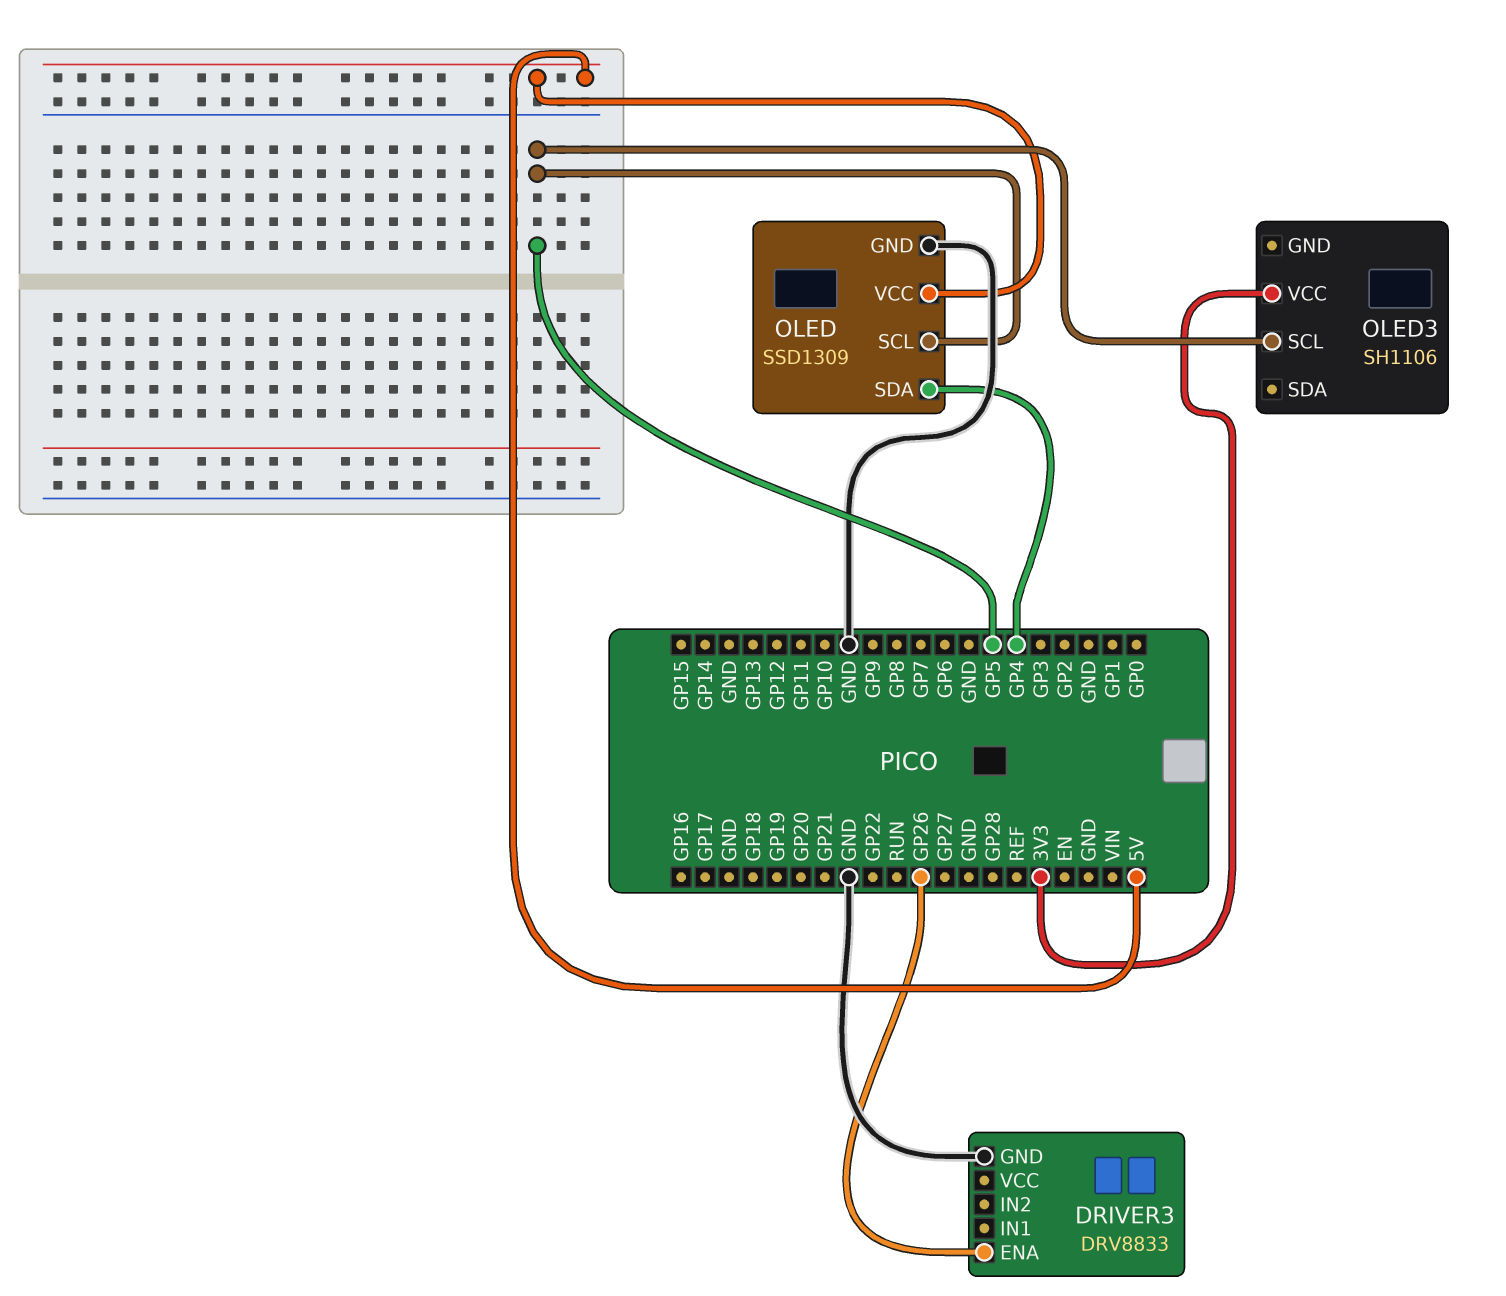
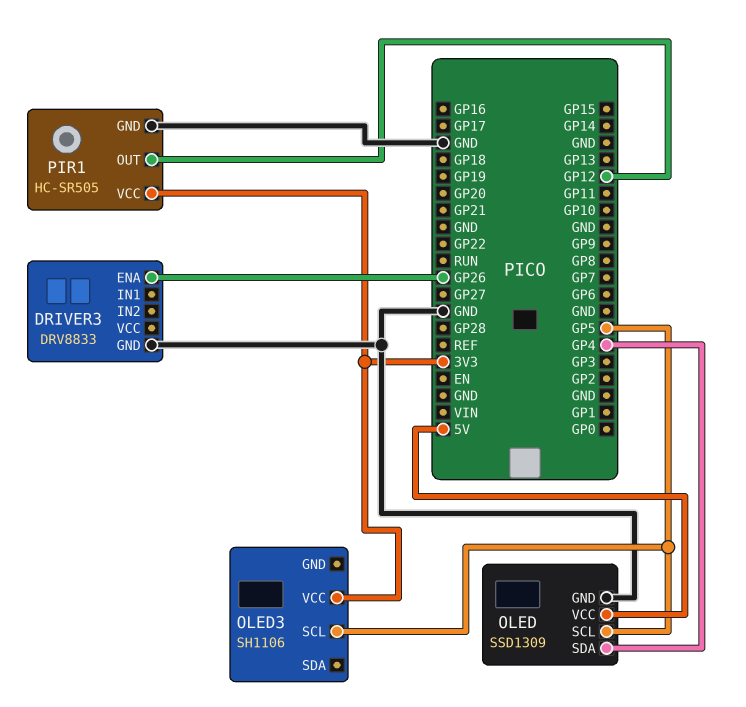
PIR1: none -> HC-SR505
PIR1 pin GND: none -> GND
PIR1 pin OUT: none -> GP12
PIR1 pin VCC: none -> 3V3

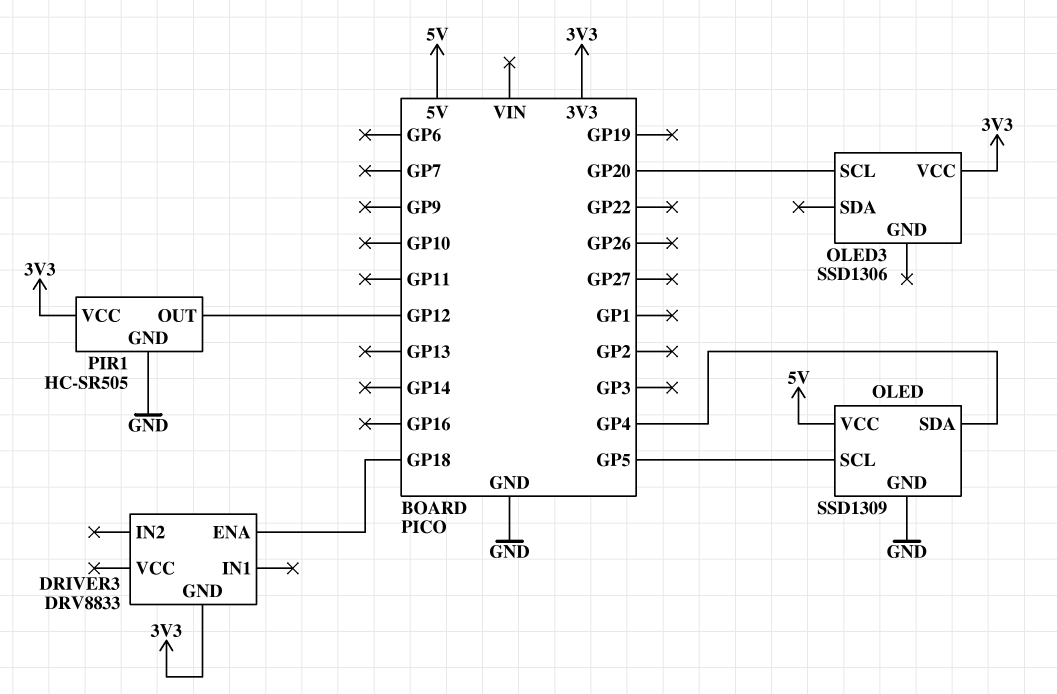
DRIVER3 pin ENA: GP26 -> GP18
DRIVER3 pin GND: GND -> 3V3
OLED3: SH1106 -> SSD1306
OLED3 pin SCL: GP5 -> GP20

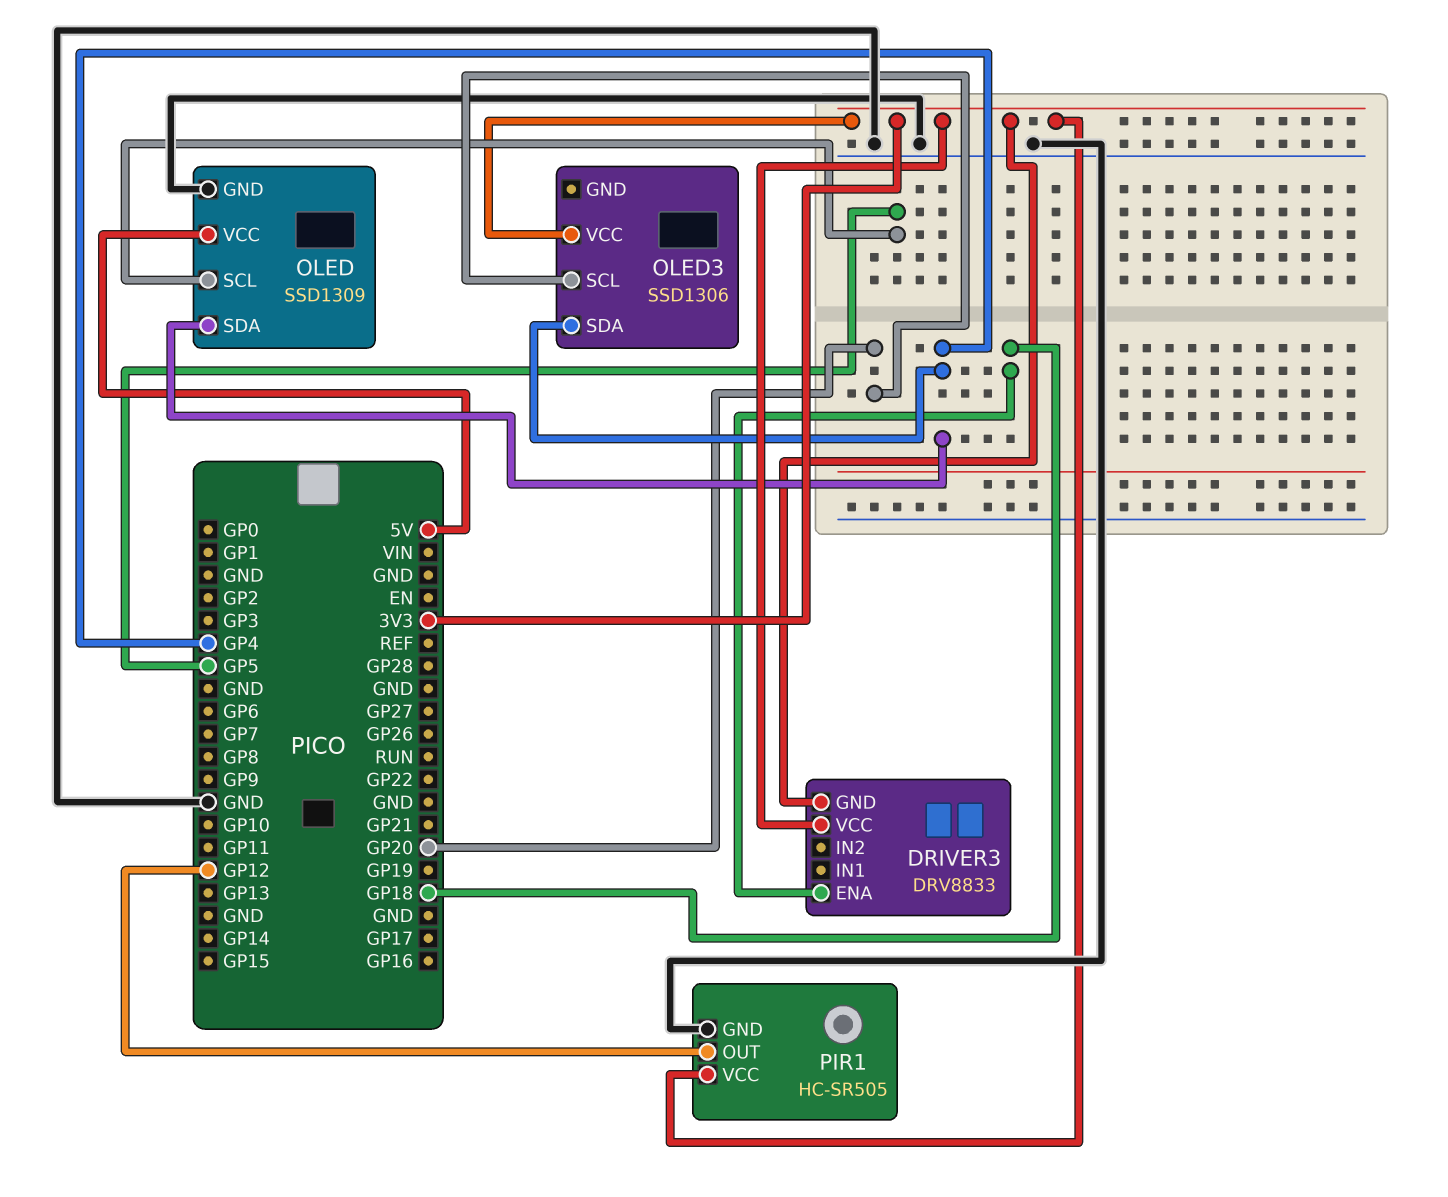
DRIVER3 pin VCC: none -> 3V3
OLED3 pin SDA: none -> GP4

